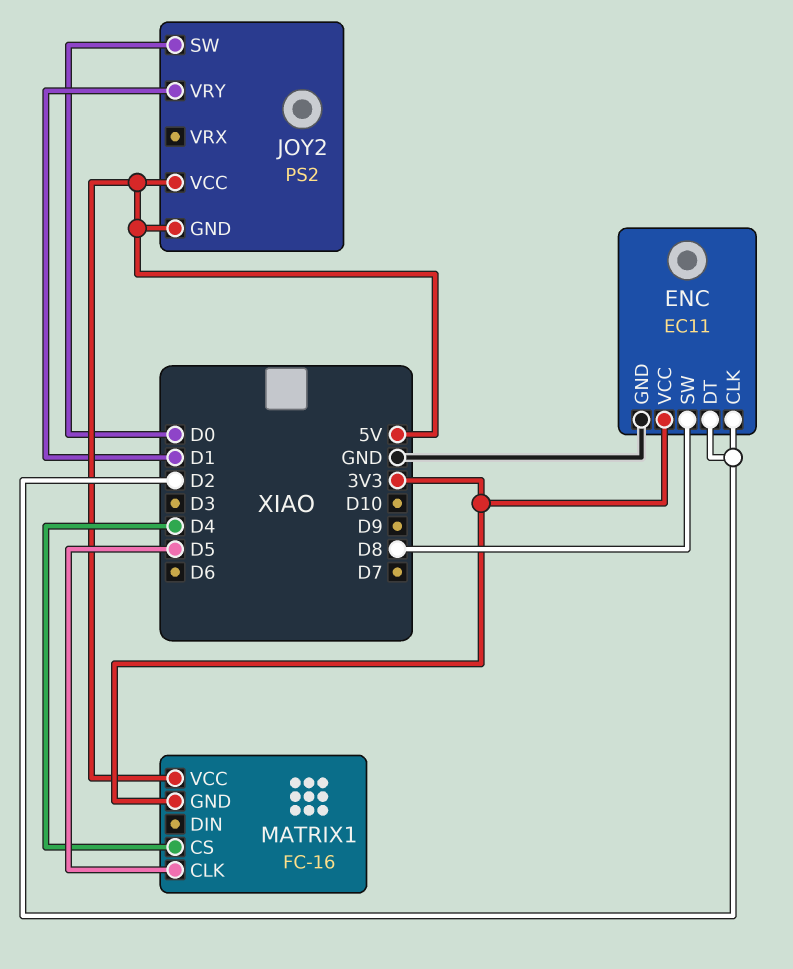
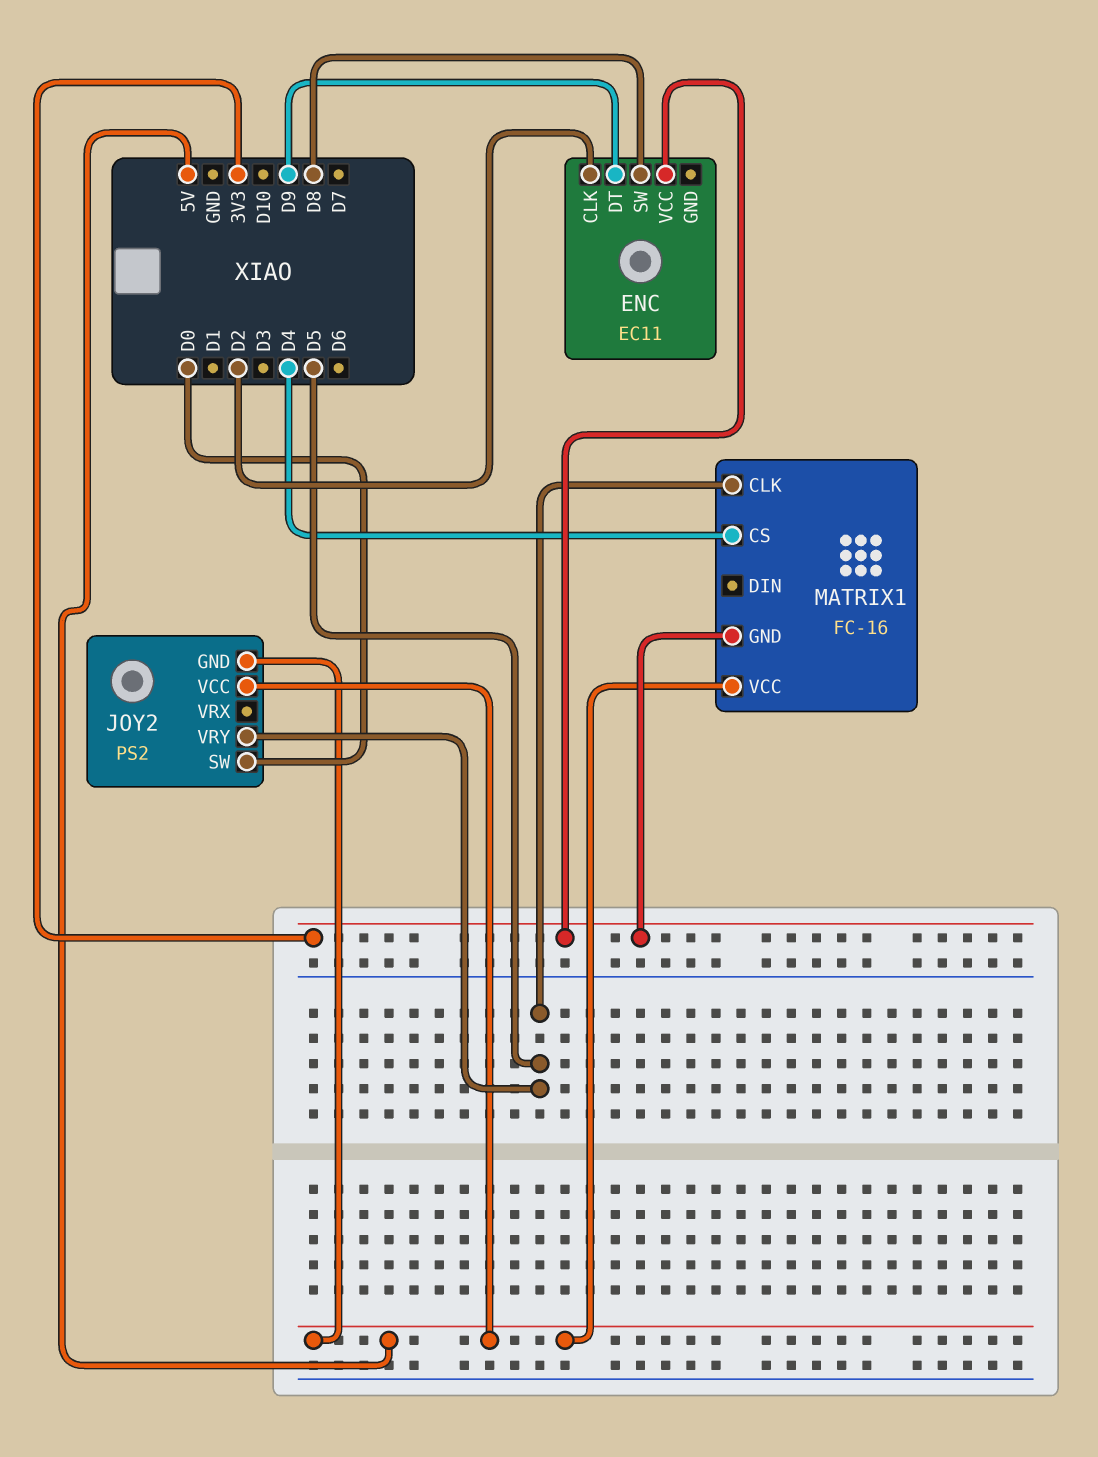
ENC pin DT: D2 -> D9
ENC pin GND: GND -> none
JOY2 pin VRY: D1 -> D5

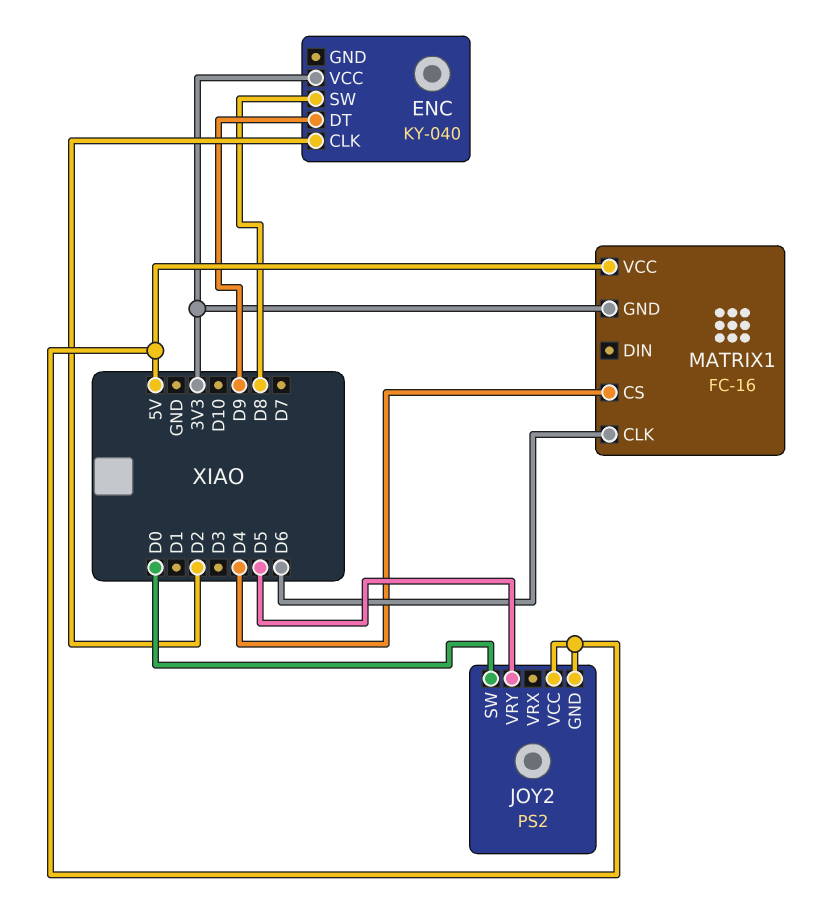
ENC: EC11 -> KY-040
MATRIX1 pin CLK: D5 -> D6

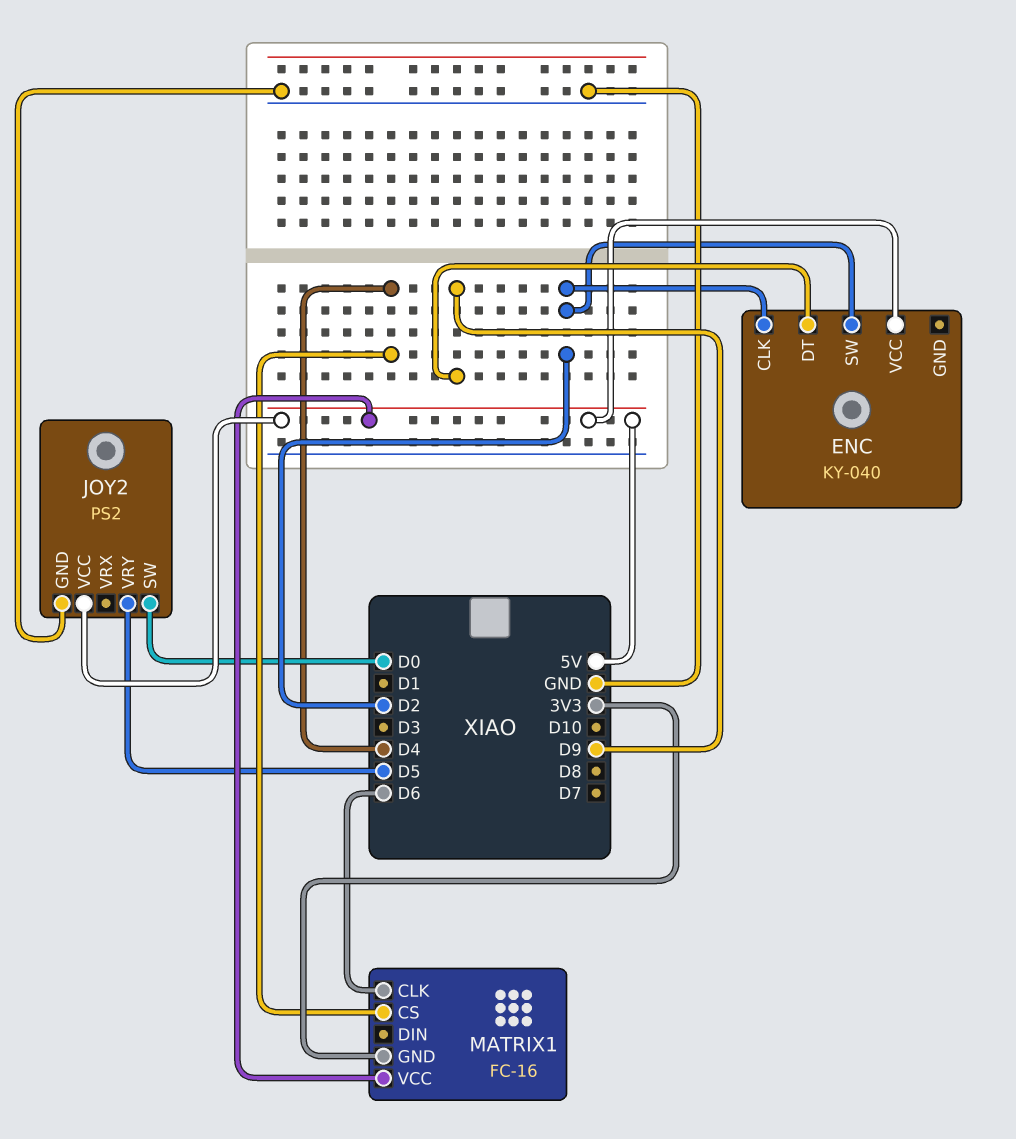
ENC pin SW: D8 -> D2
ENC pin VCC: 3V3 -> 5V
JOY2 pin GND: 5V -> GND

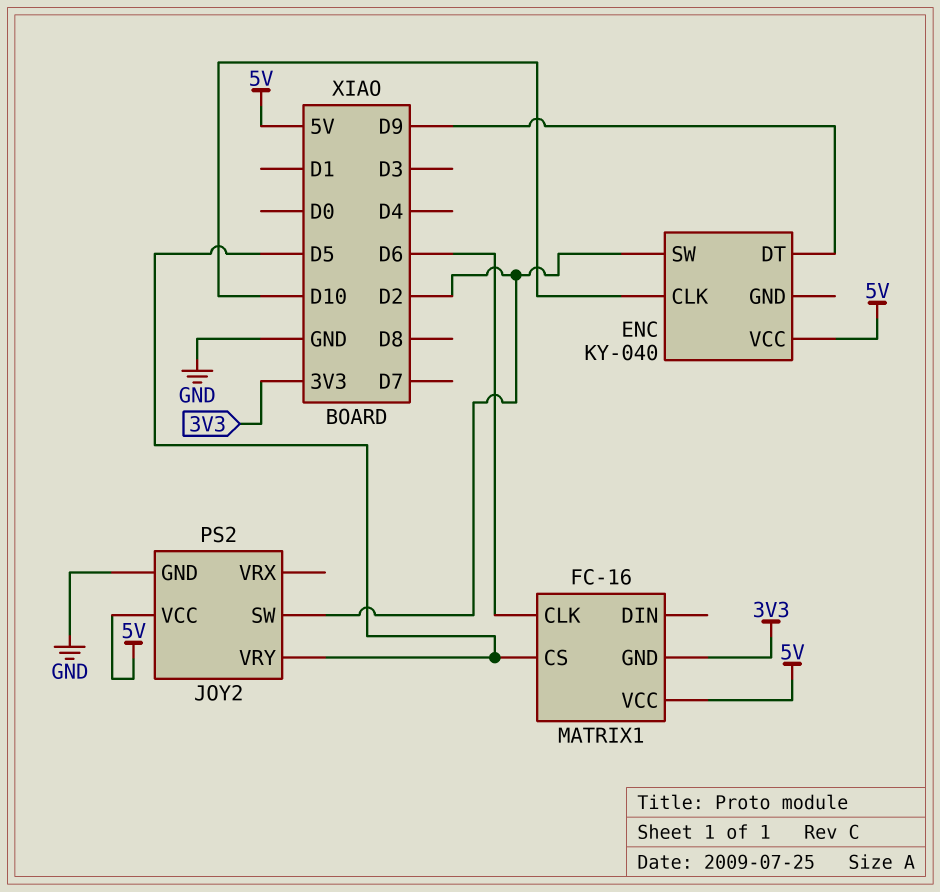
ENC pin CLK: D2 -> D10
JOY2 pin SW: D0 -> D2
MATRIX1 pin CS: D4 -> D5

